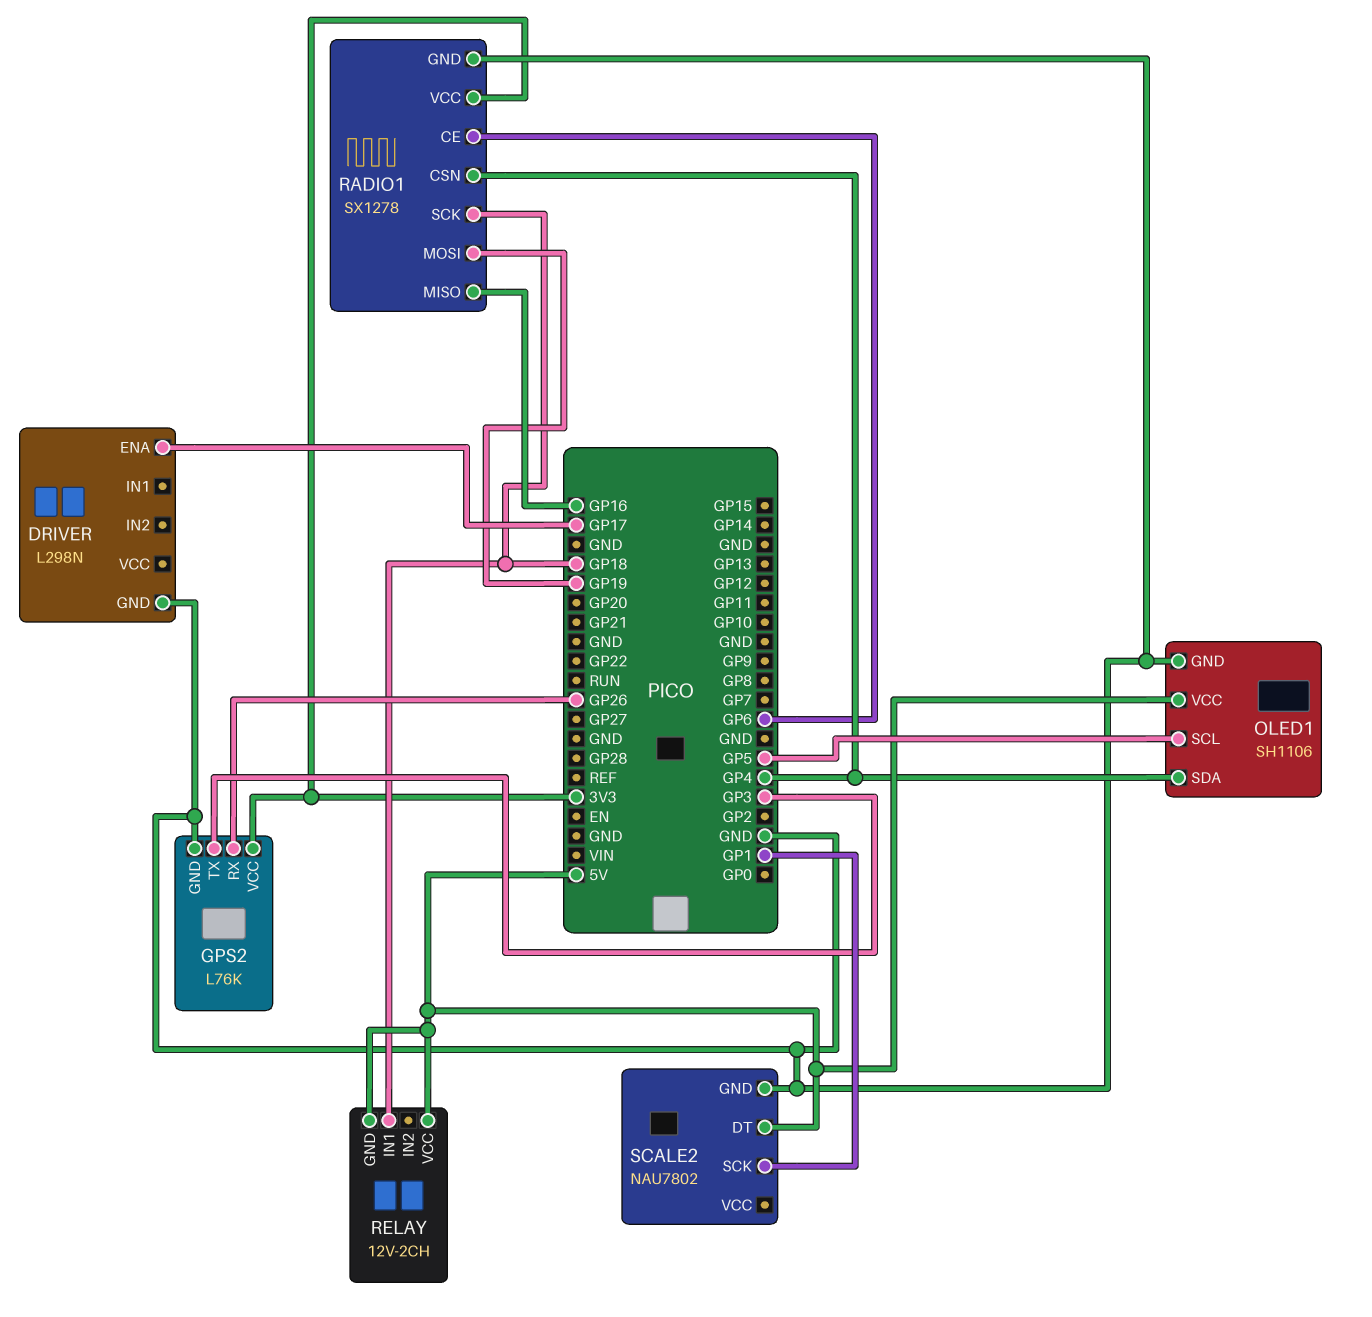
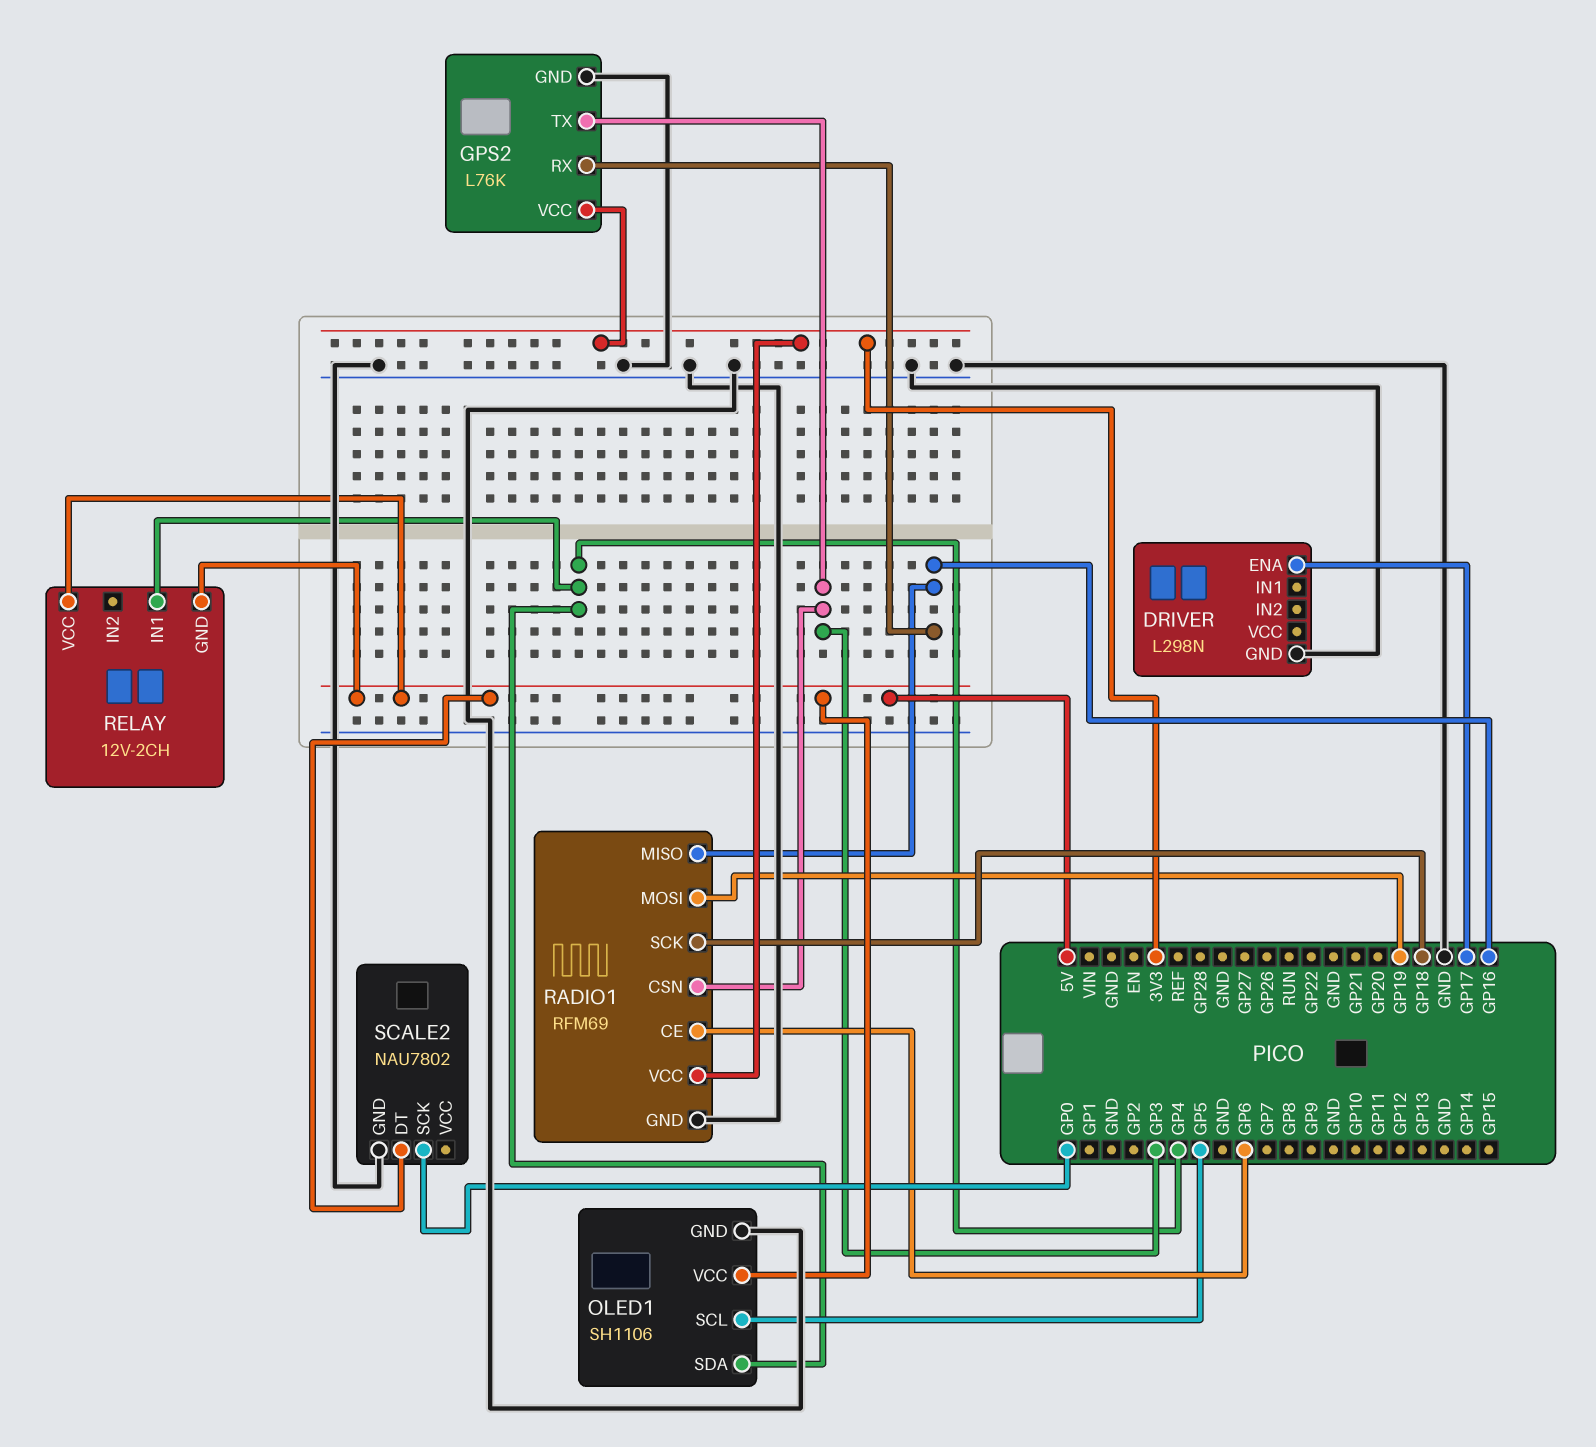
GPS2 pin RX: GP26 -> GP16
RADIO1: SX1278 -> RFM69
RADIO1 pin CSN: GP4 -> GP3
RELAY pin IN1: GP18 -> GP4
SCALE2 pin SCK: GP1 -> GP0

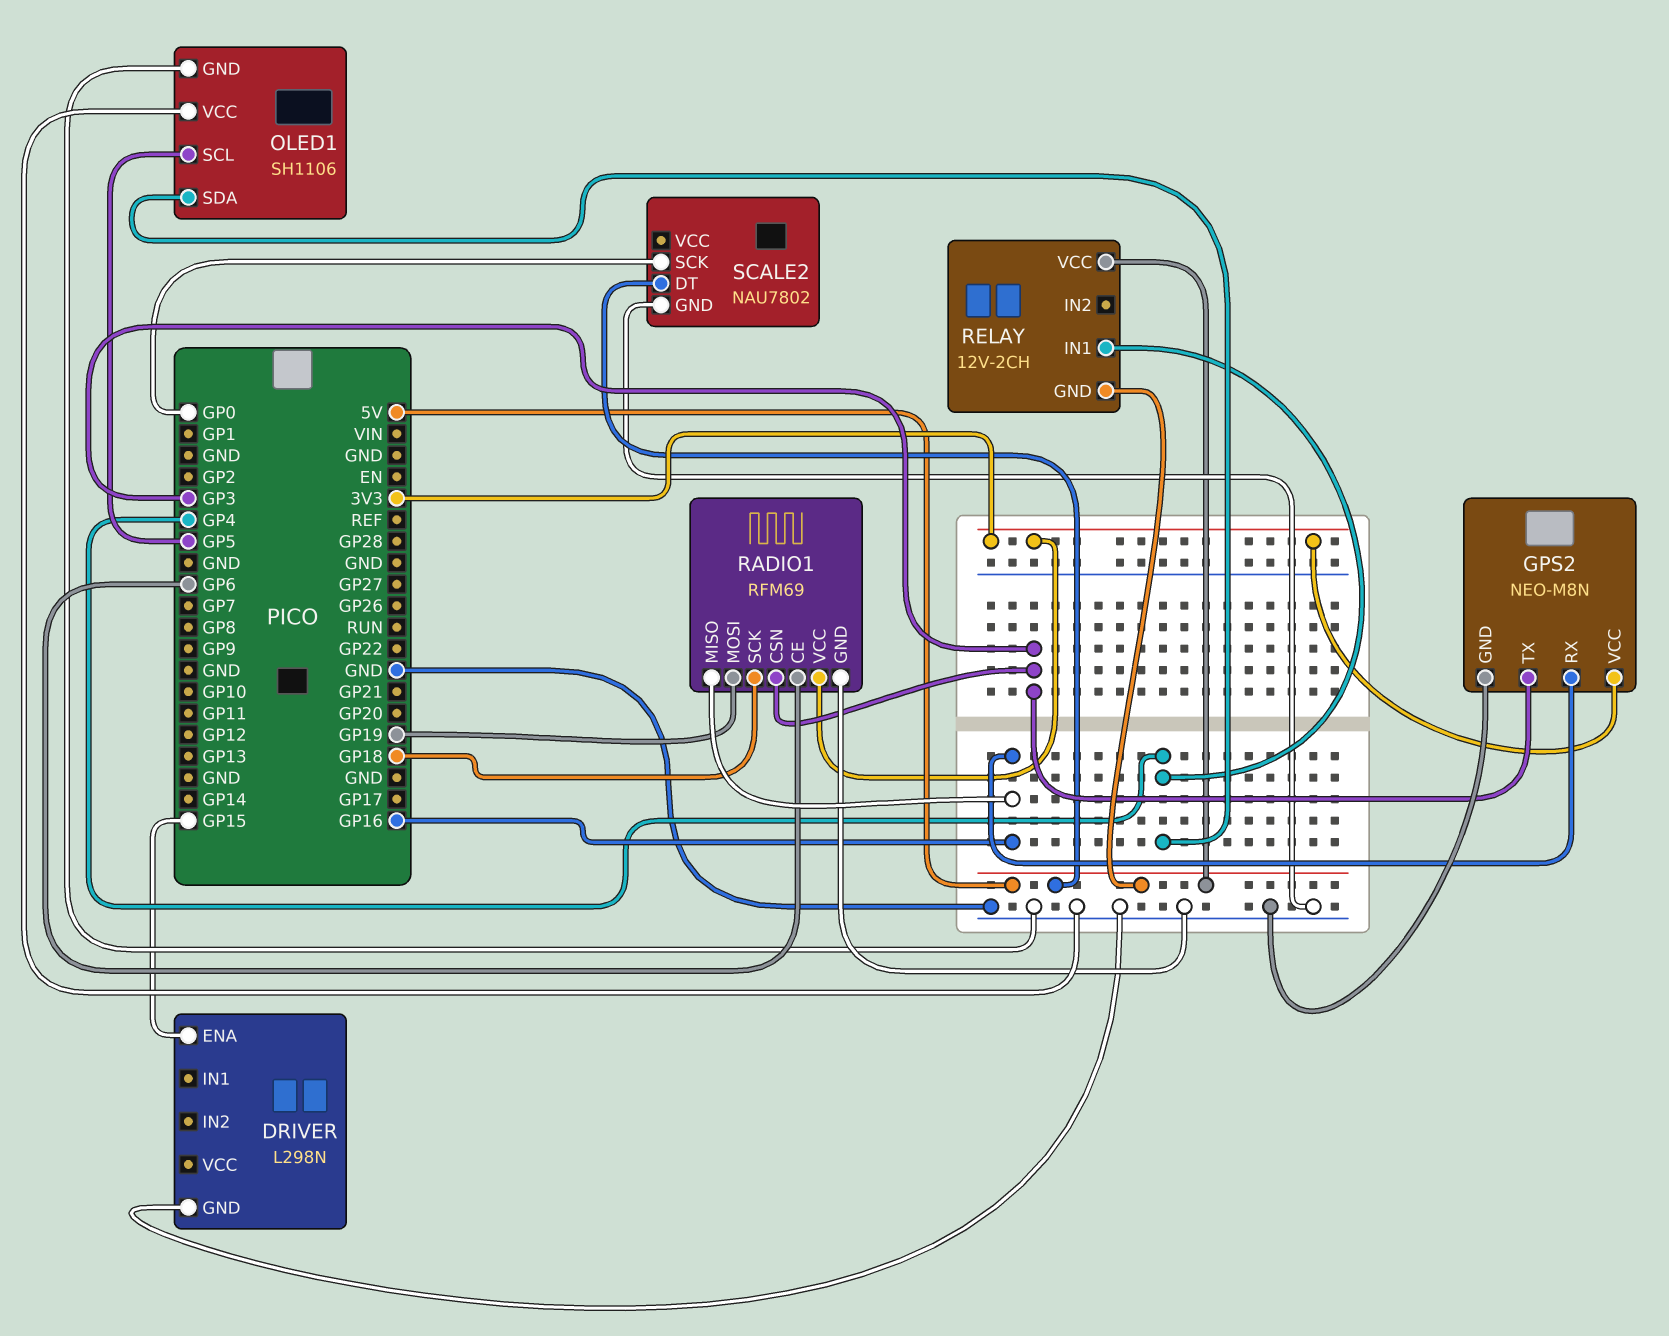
DRIVER pin ENA: GP17 -> GP15
GPS2: L76K -> NEO-M8N
OLED1 pin VCC: 5V -> GND

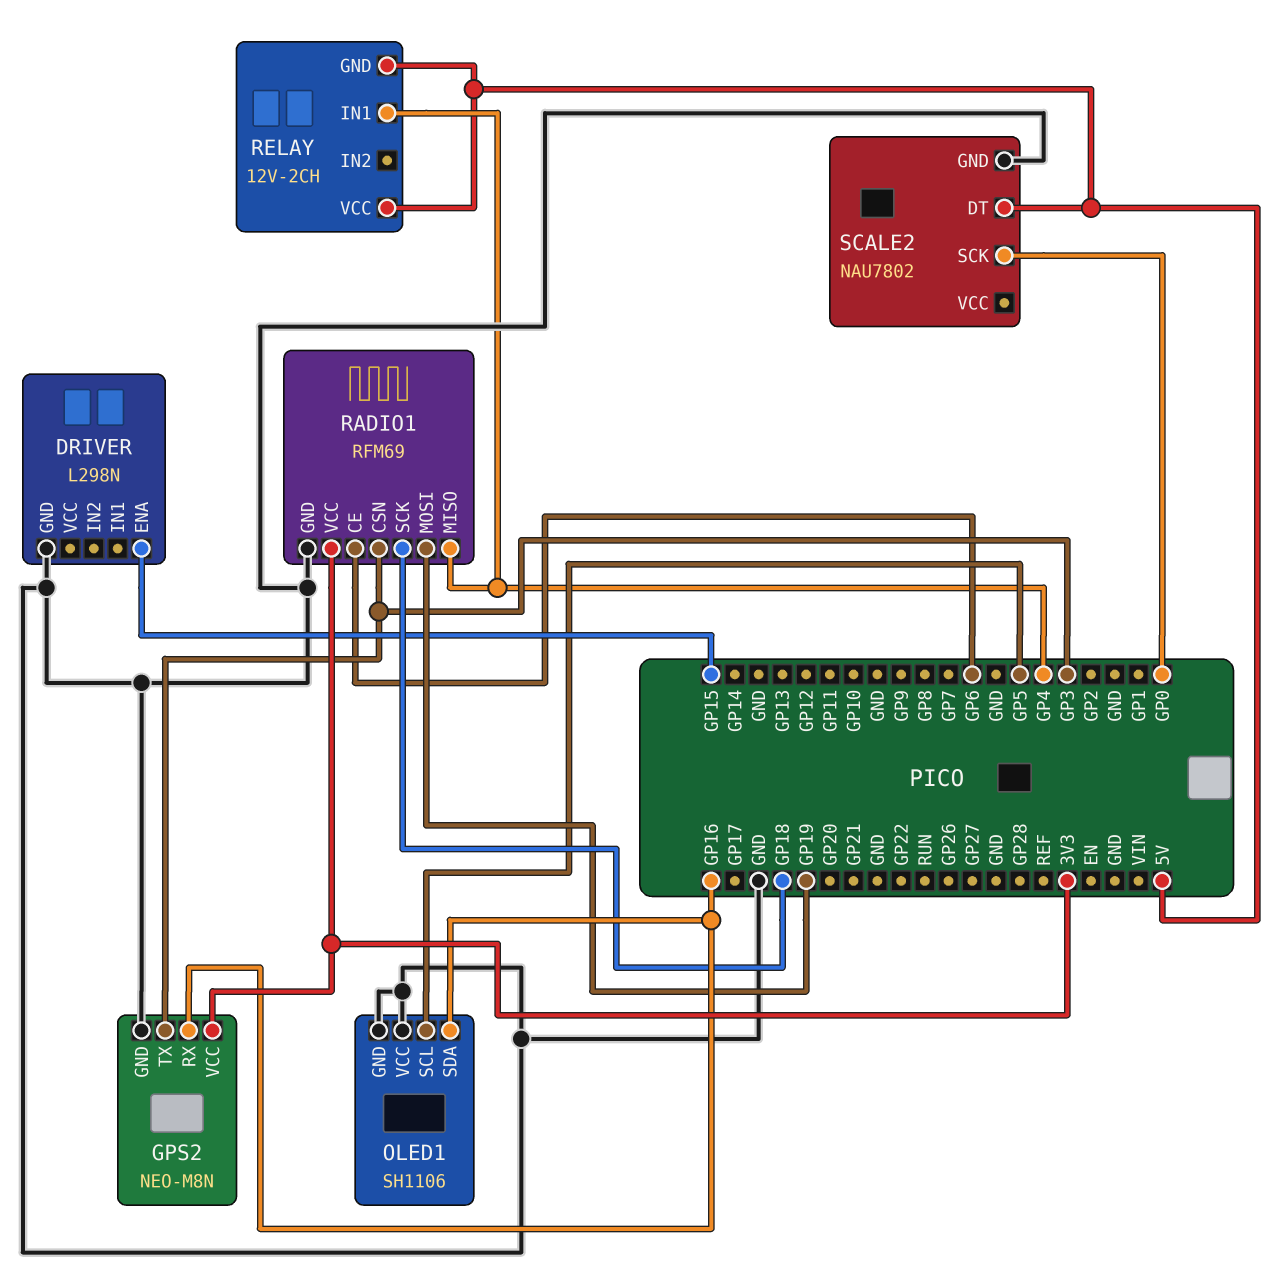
OLED1 pin SDA: GP4 -> GP16
RADIO1 pin MISO: GP16 -> GP4

